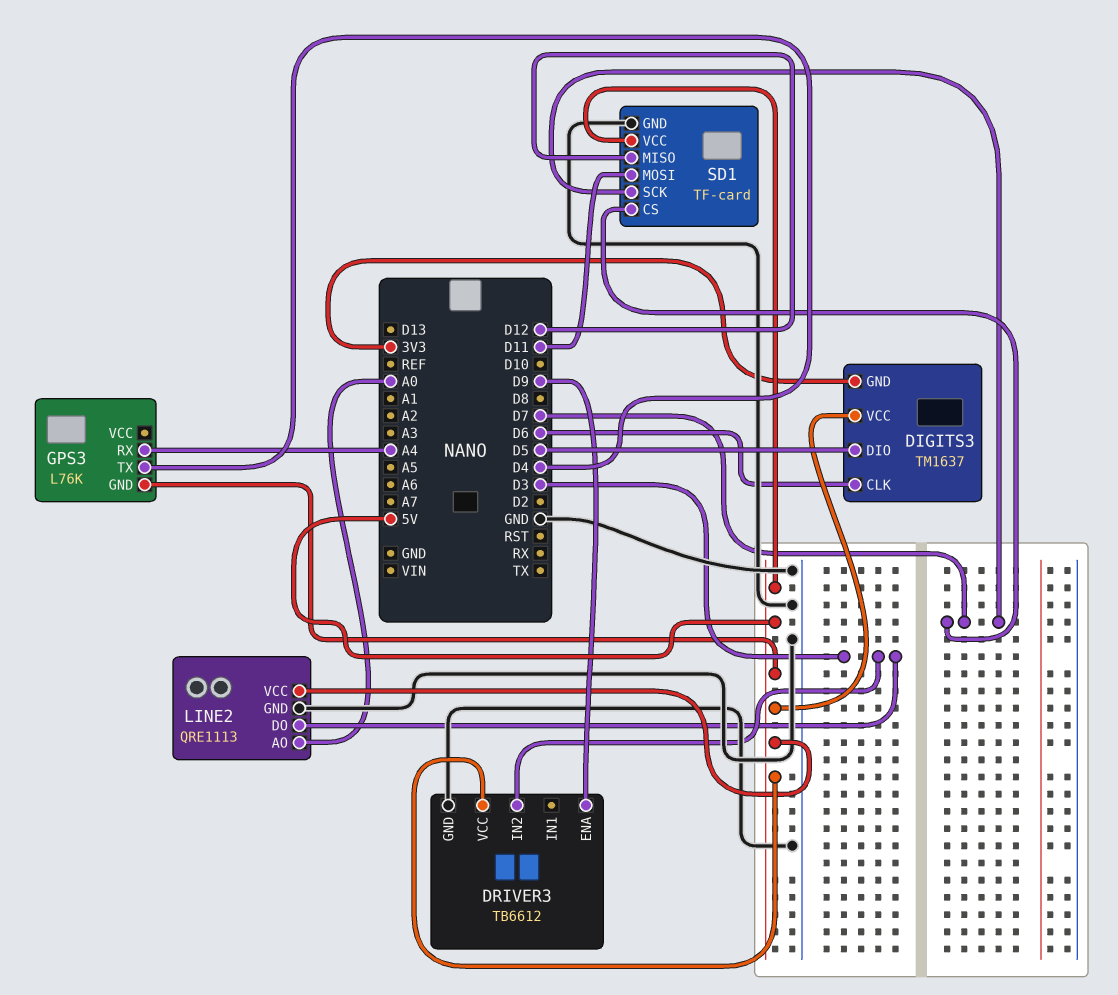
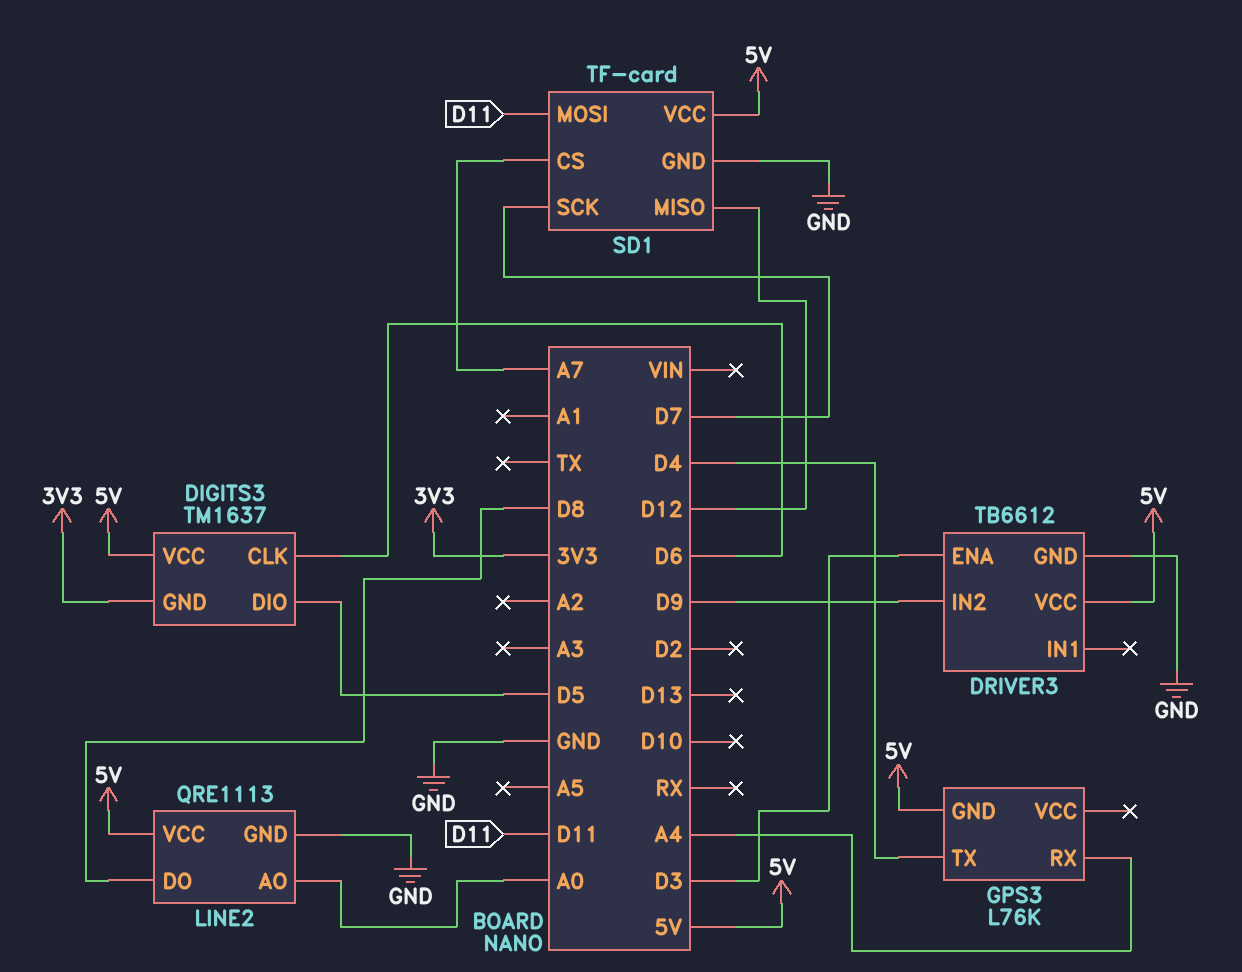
DRIVER3 pin ENA: D9 -> D3
DRIVER3 pin IN2: D3 -> D9
LINE2 pin DO: D3 -> D8
SD1 pin CS: D7 -> A7

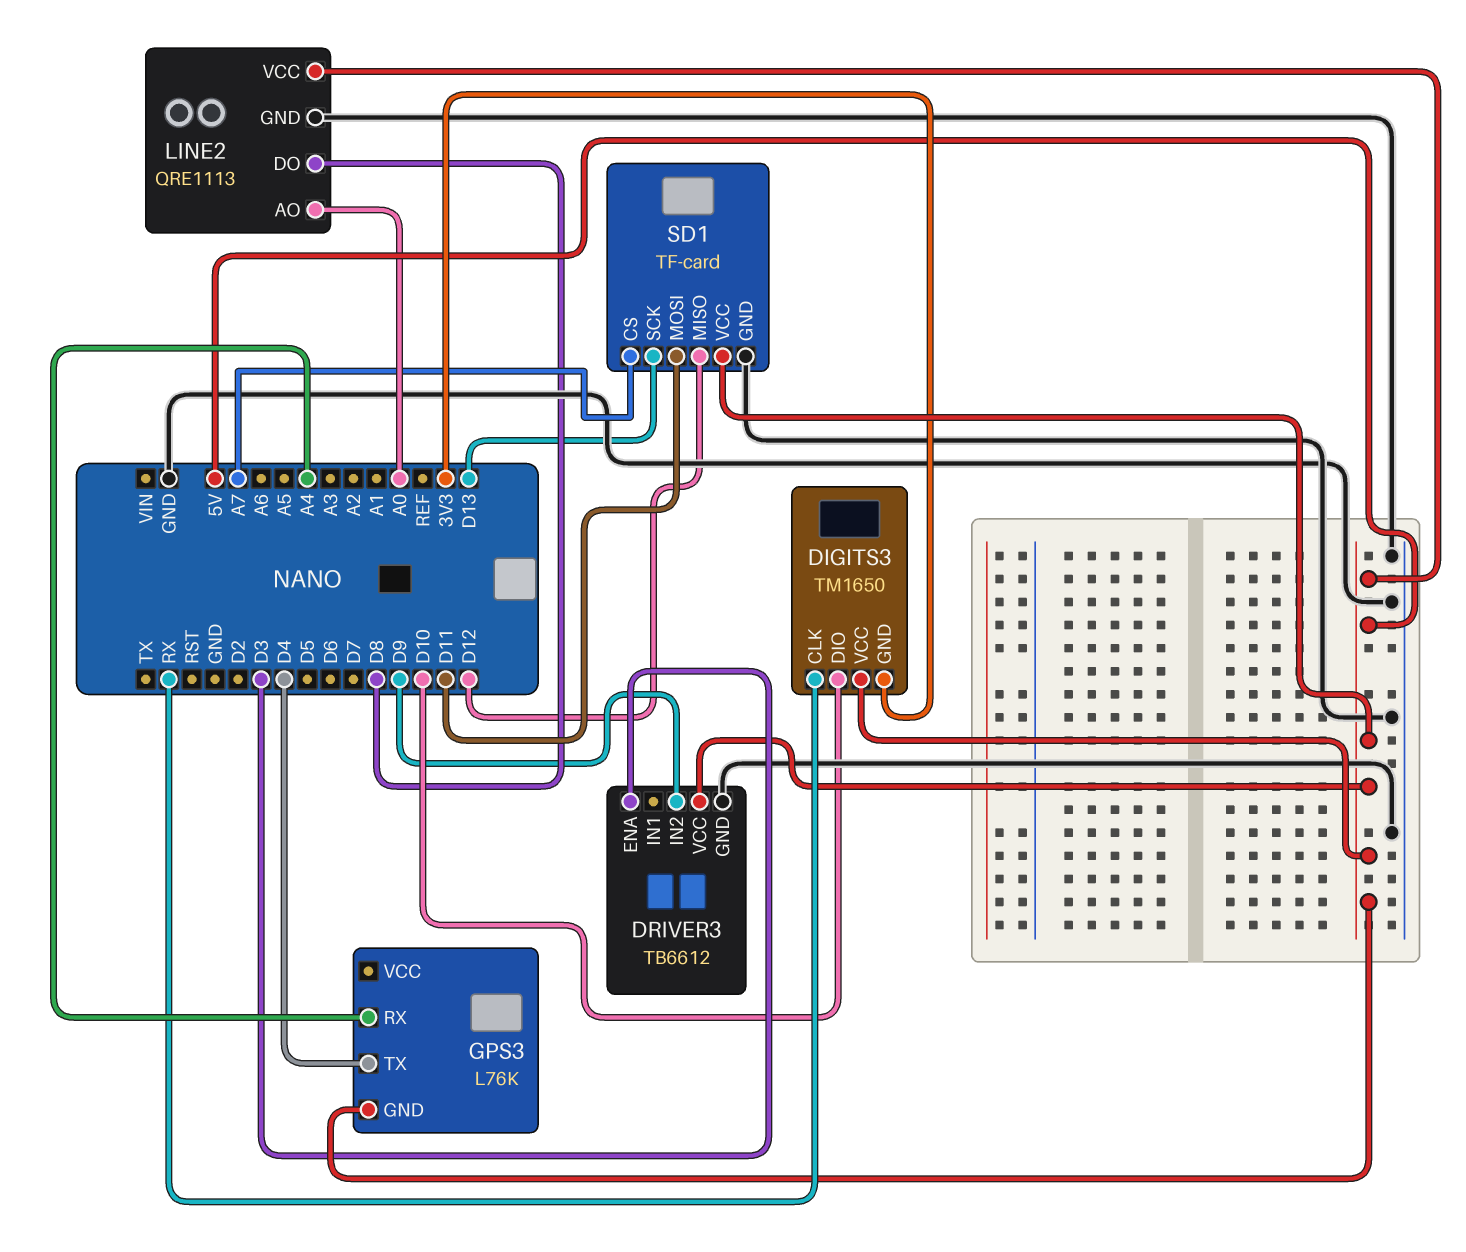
DIGITS3: TM1637 -> TM1650
DIGITS3 pin CLK: D6 -> RX
DIGITS3 pin DIO: D5 -> D10
SD1 pin SCK: D7 -> D13

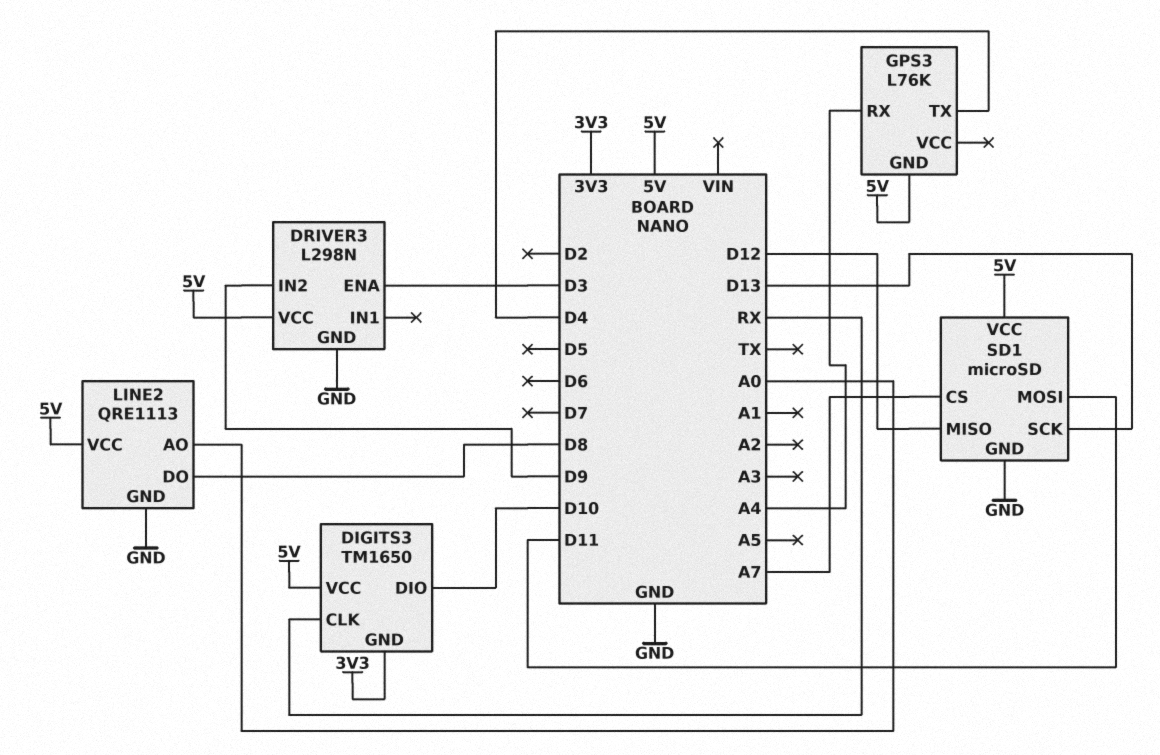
DRIVER3: TB6612 -> L298N
SD1: TF-card -> microSD

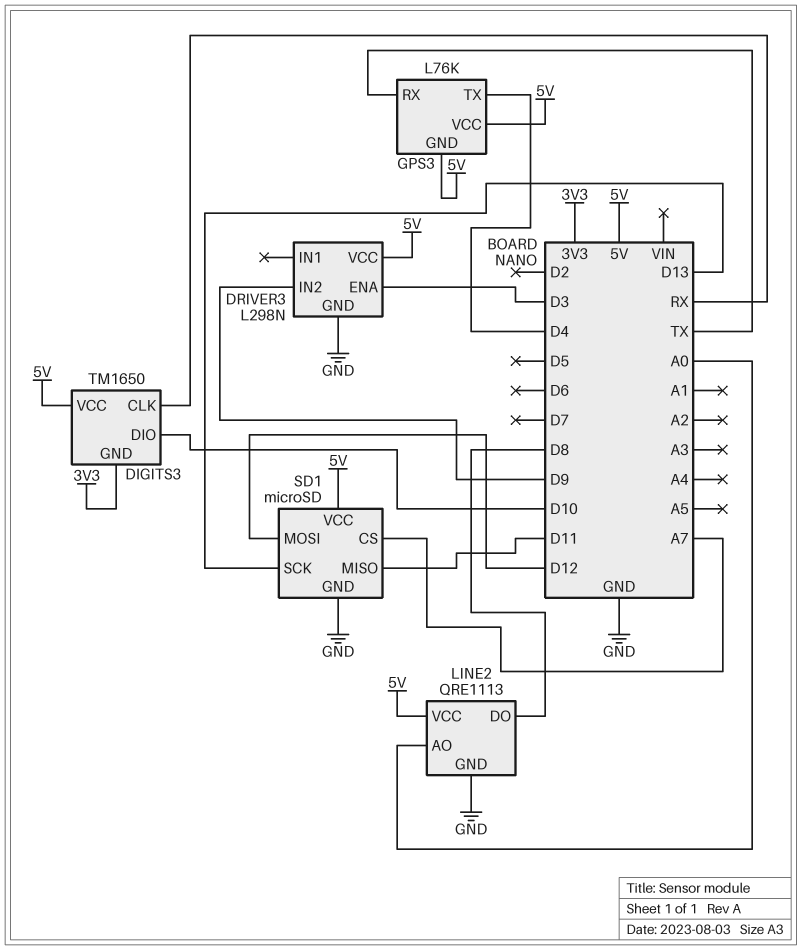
GPS3 pin RX: A4 -> TX
GPS3 pin VCC: none -> 5V
SD1 pin MISO: D12 -> D11
SD1 pin MOSI: D11 -> D12

